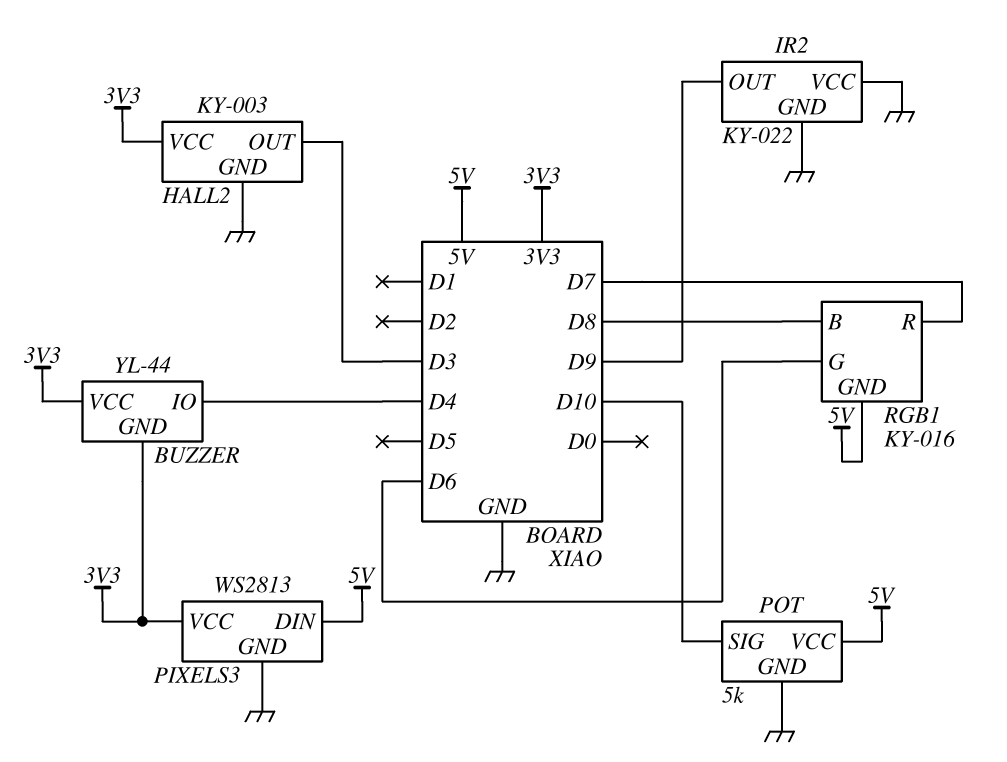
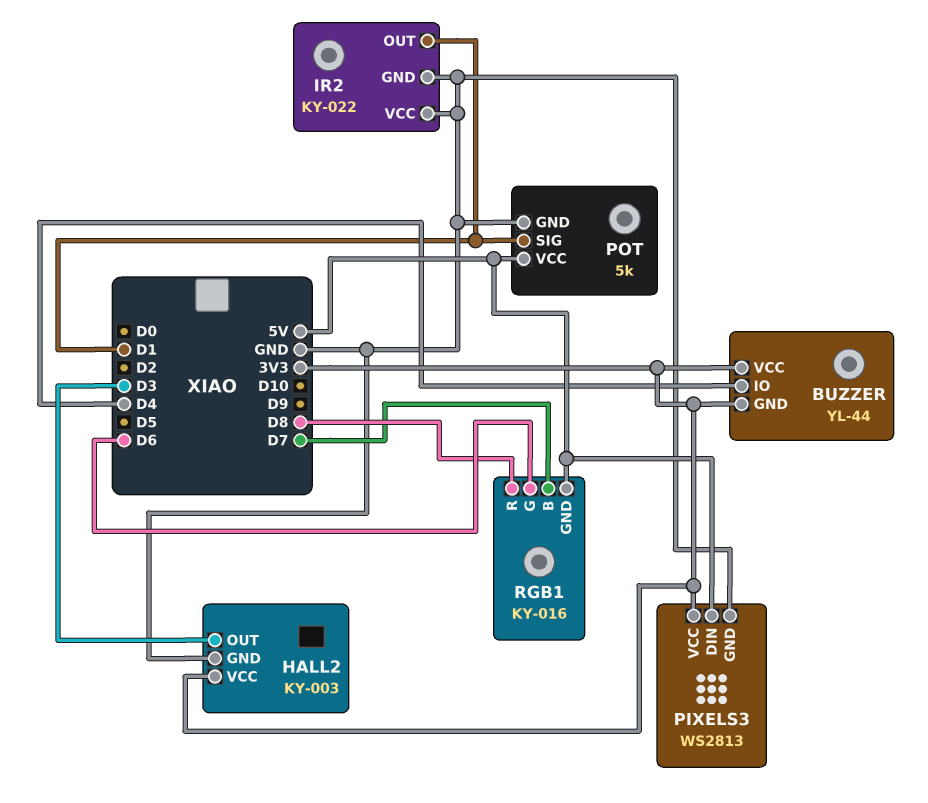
IR2 pin OUT: D9 -> D1
POT pin SIG: D10 -> D1
RGB1 pin B: D8 -> D7
RGB1 pin R: D7 -> D8

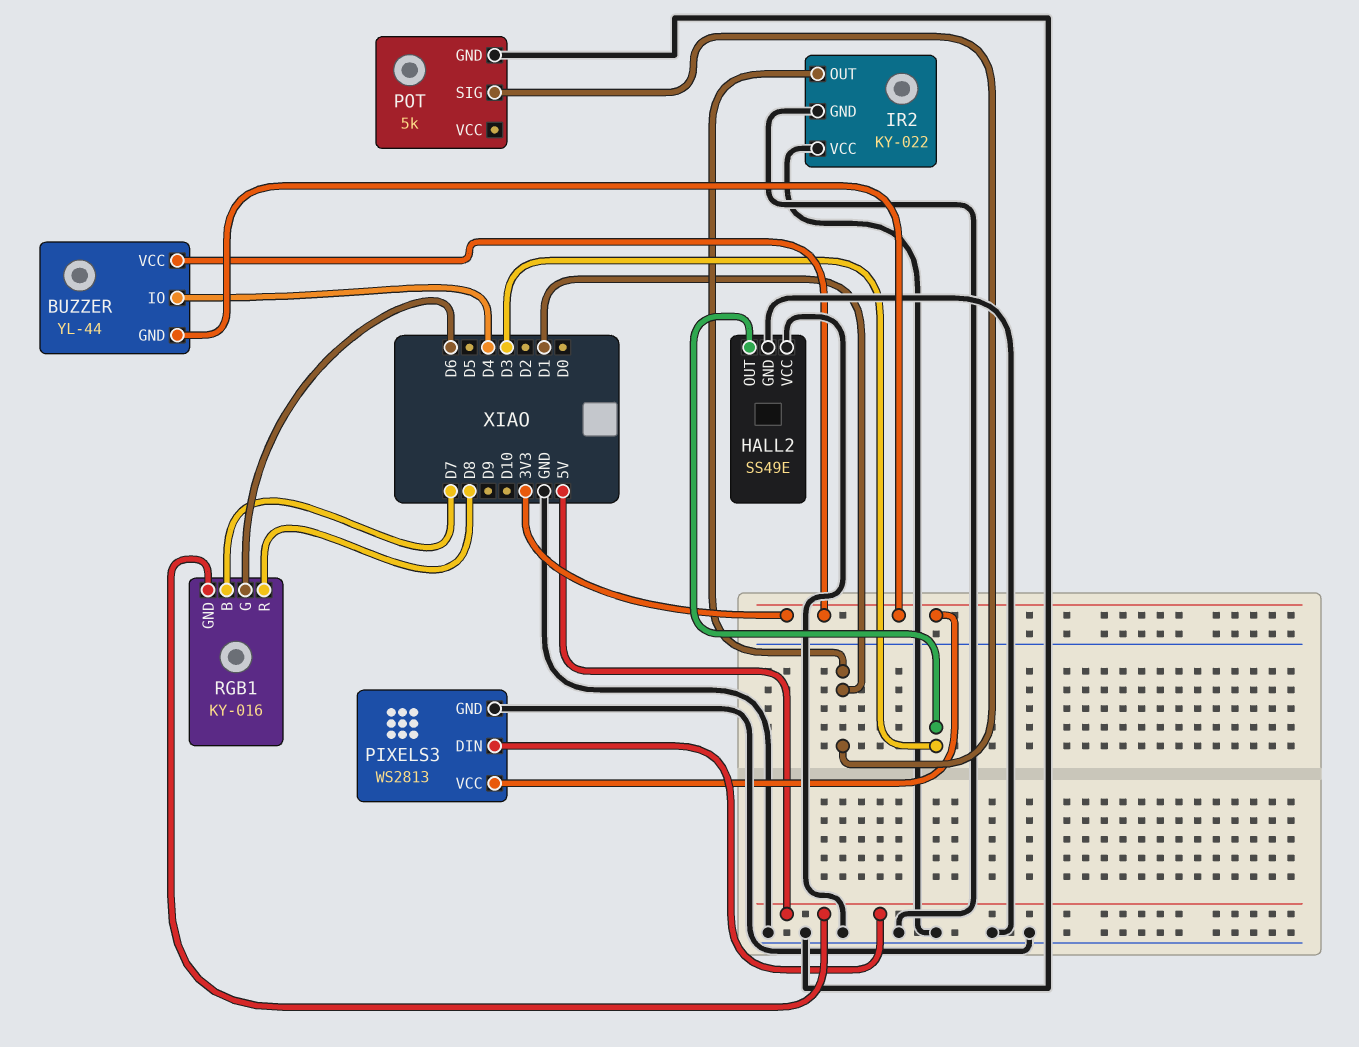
HALL2: KY-003 -> SS49E
HALL2 pin VCC: 3V3 -> GND
POT pin VCC: 5V -> none

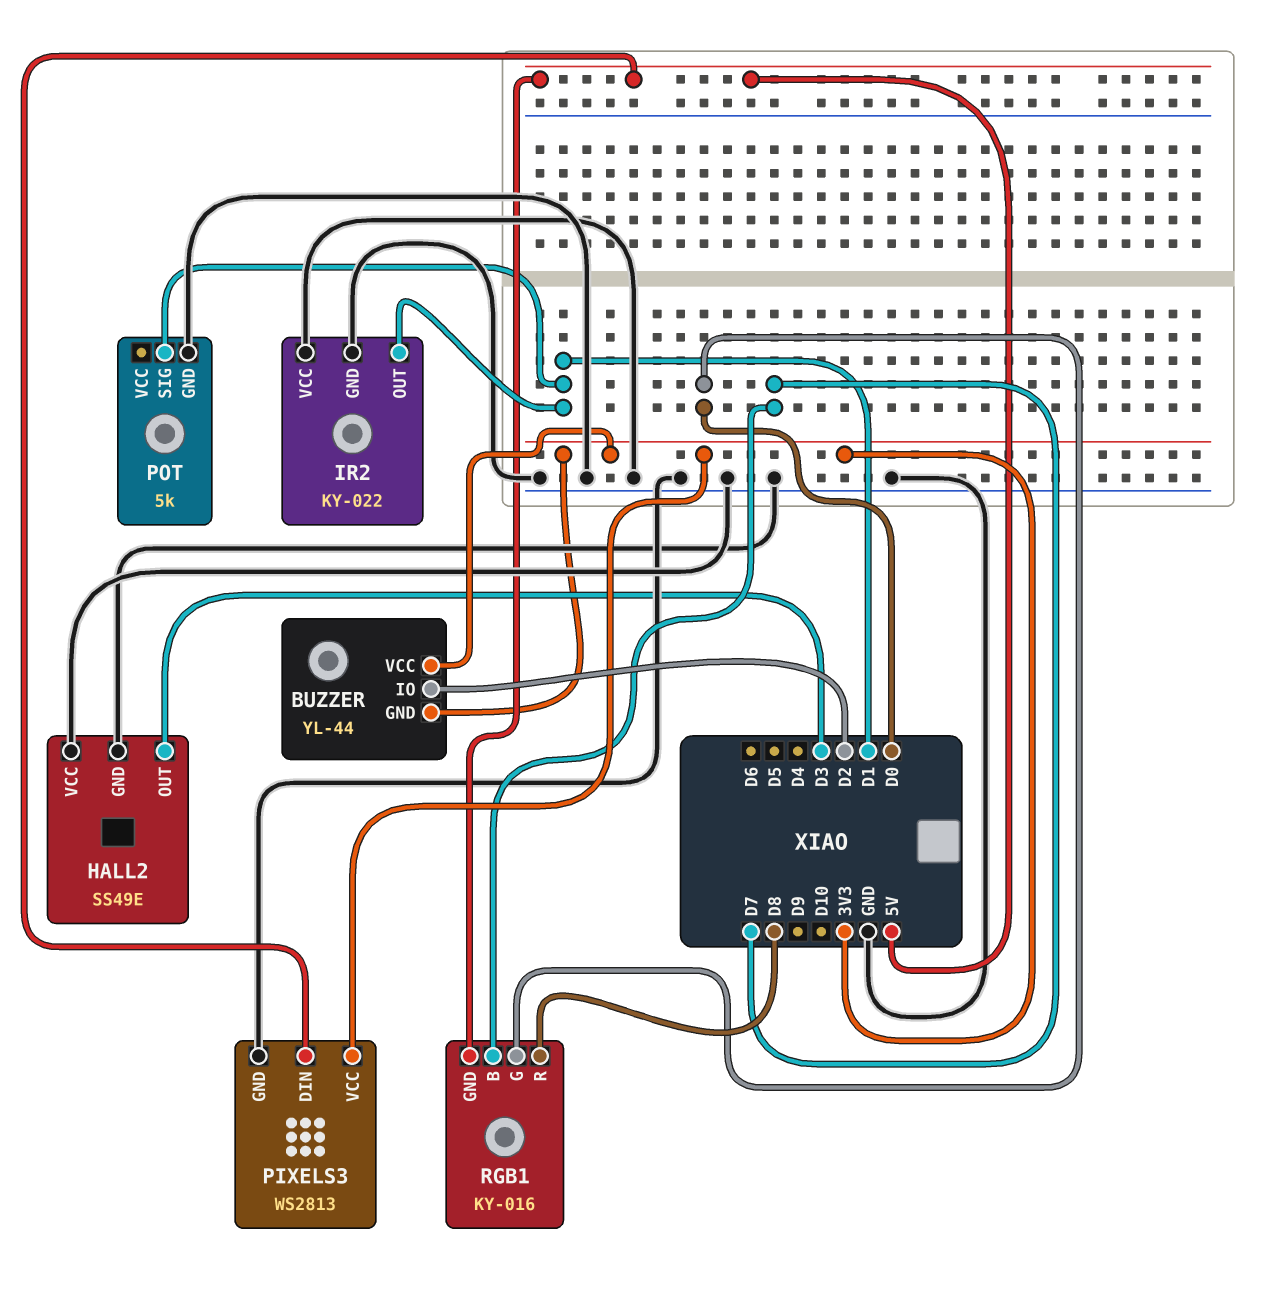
BUZZER pin IO: D4 -> D2
RGB1 pin G: D6 -> D0

